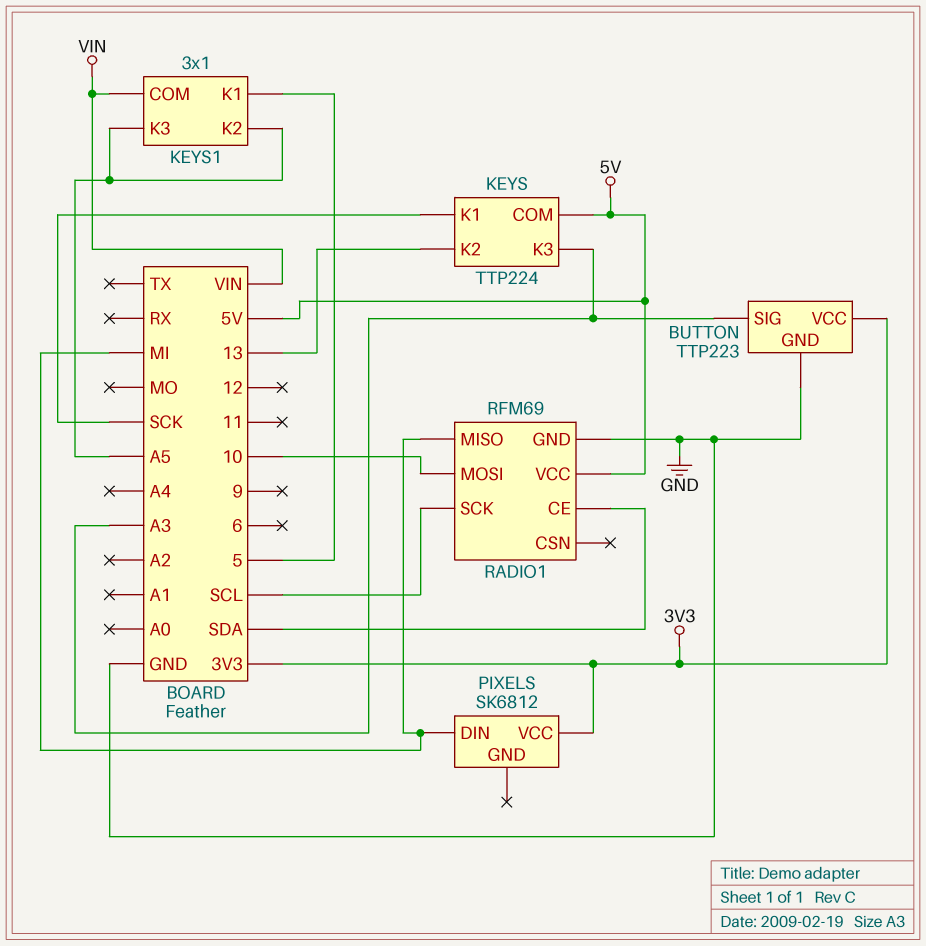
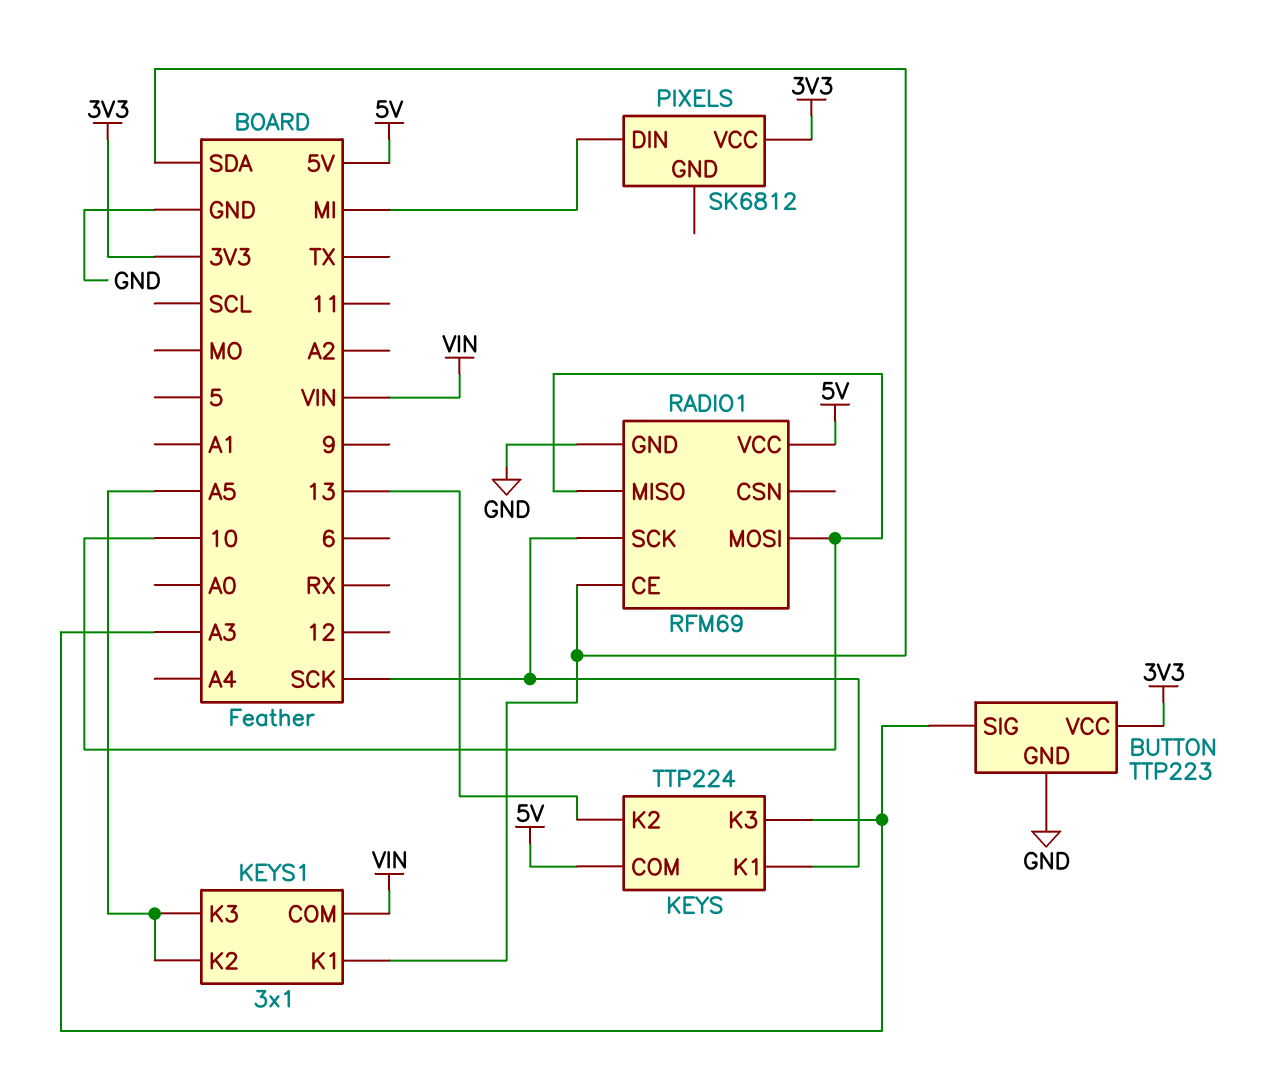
KEYS1 pin K1: 5 -> SDA
RADIO1 pin MISO: MI -> 10
RADIO1 pin SCK: SCL -> SCK

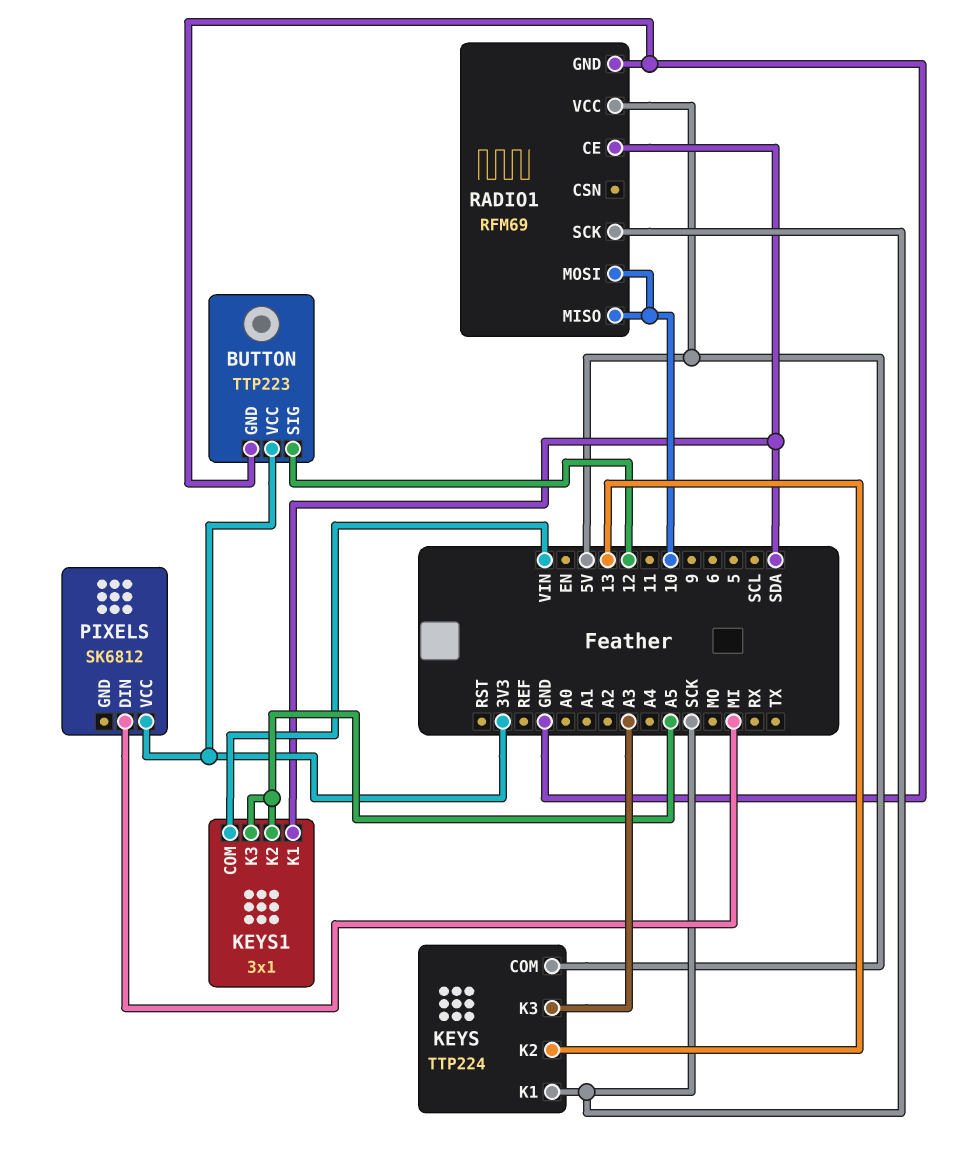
BUTTON pin SIG: A3 -> 12

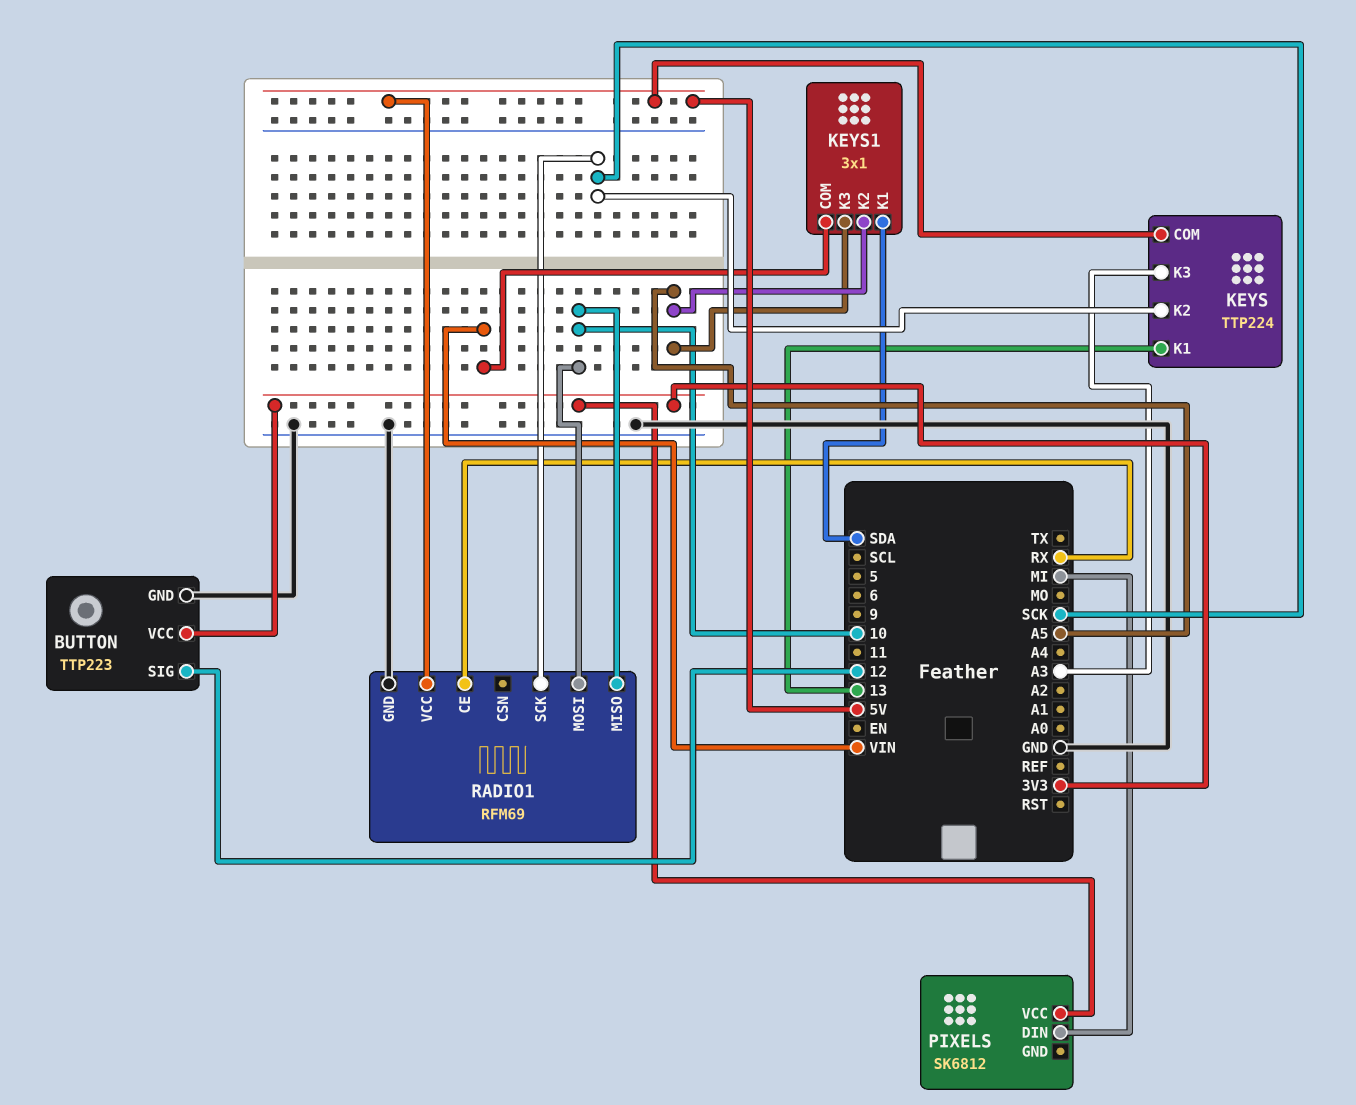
KEYS pin K1: SCK -> 13
KEYS pin K2: 13 -> SCK
RADIO1 pin CE: SDA -> RX

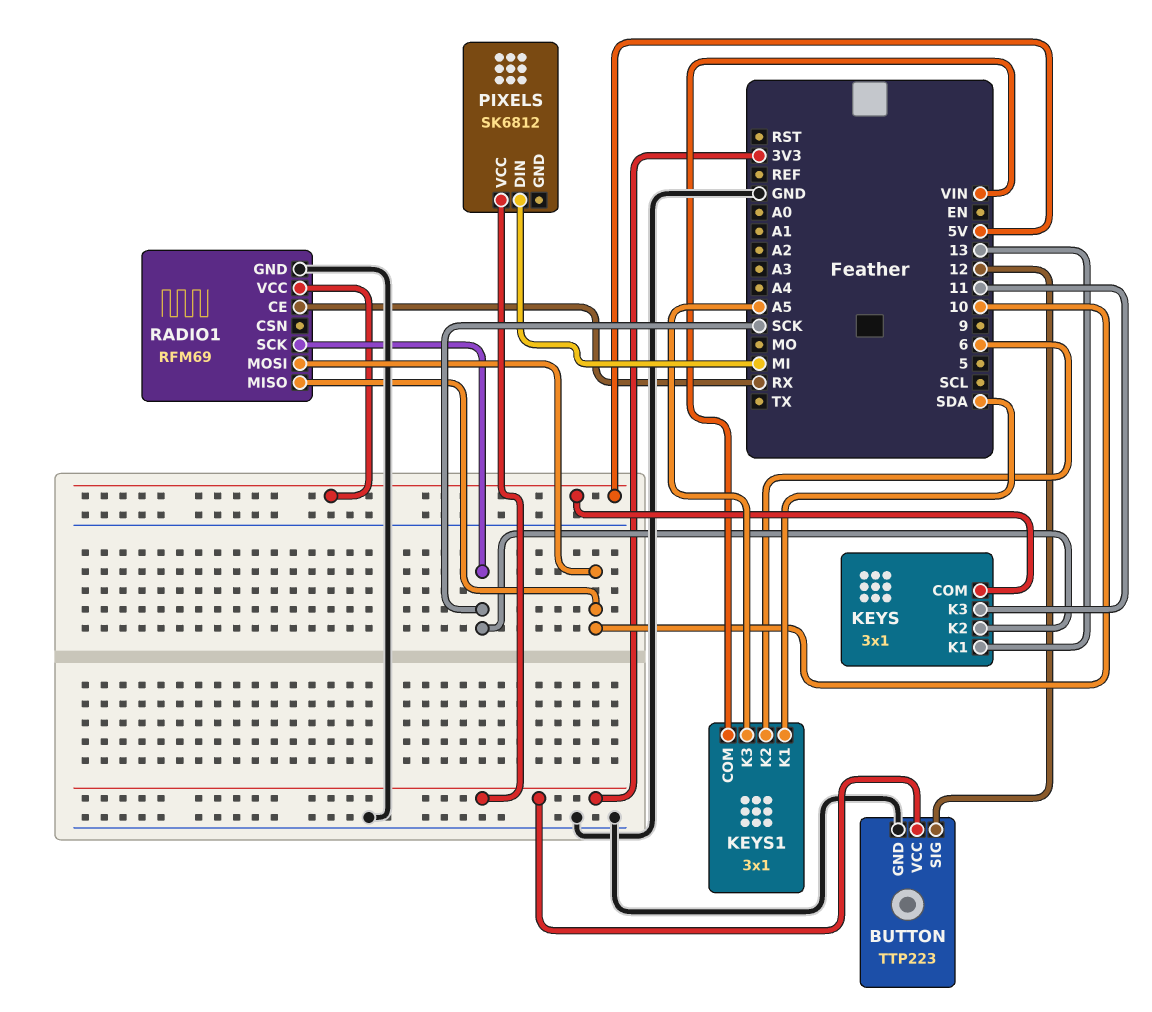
KEYS: TTP224 -> 3x1
KEYS pin K3: A3 -> 11
KEYS1 pin K2: A5 -> 6

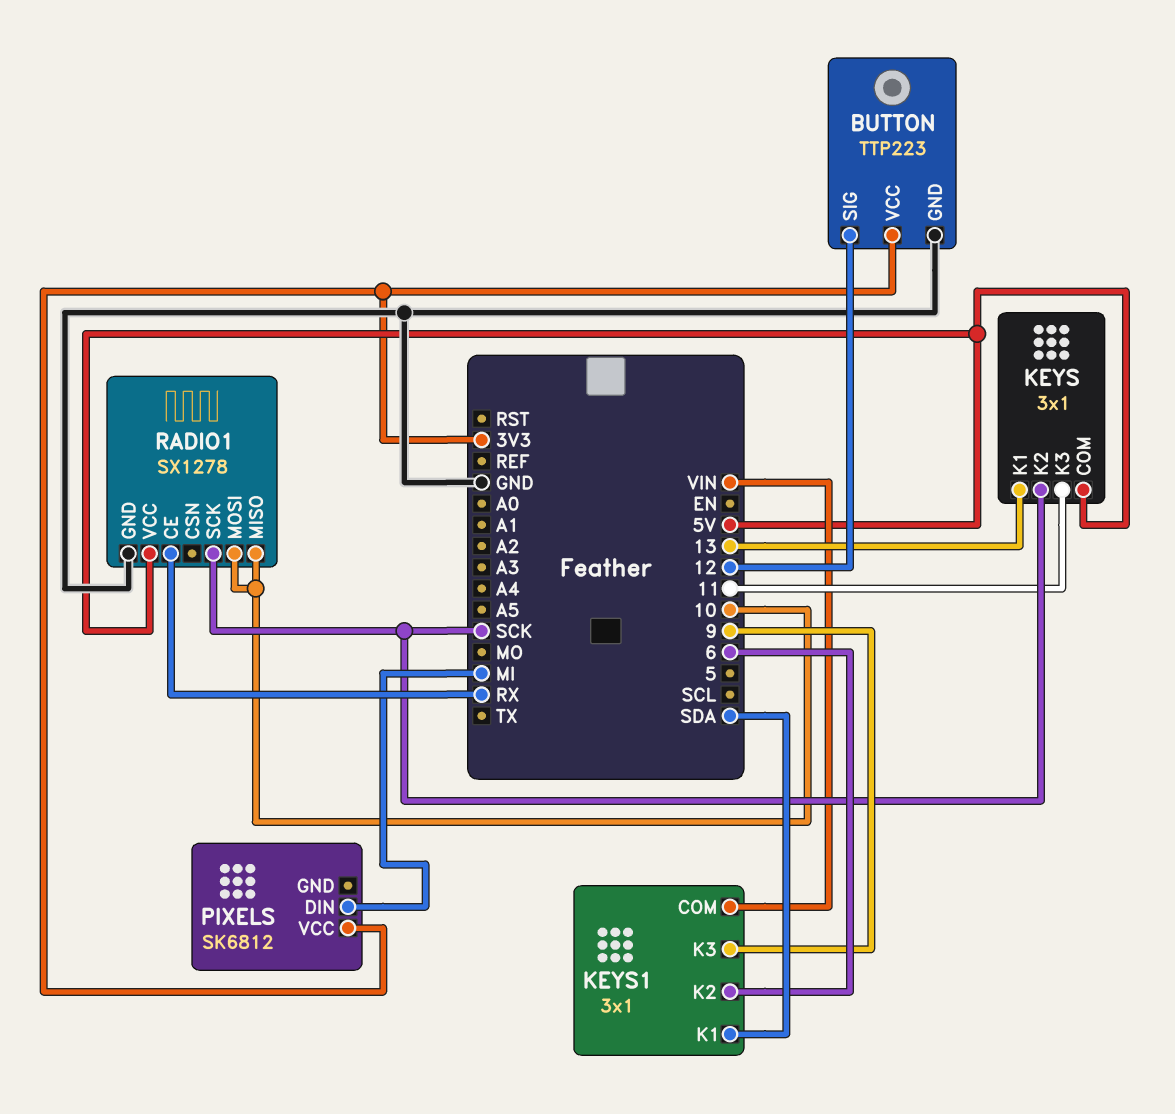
KEYS1 pin K3: A5 -> 9
RADIO1: RFM69 -> SX1278

